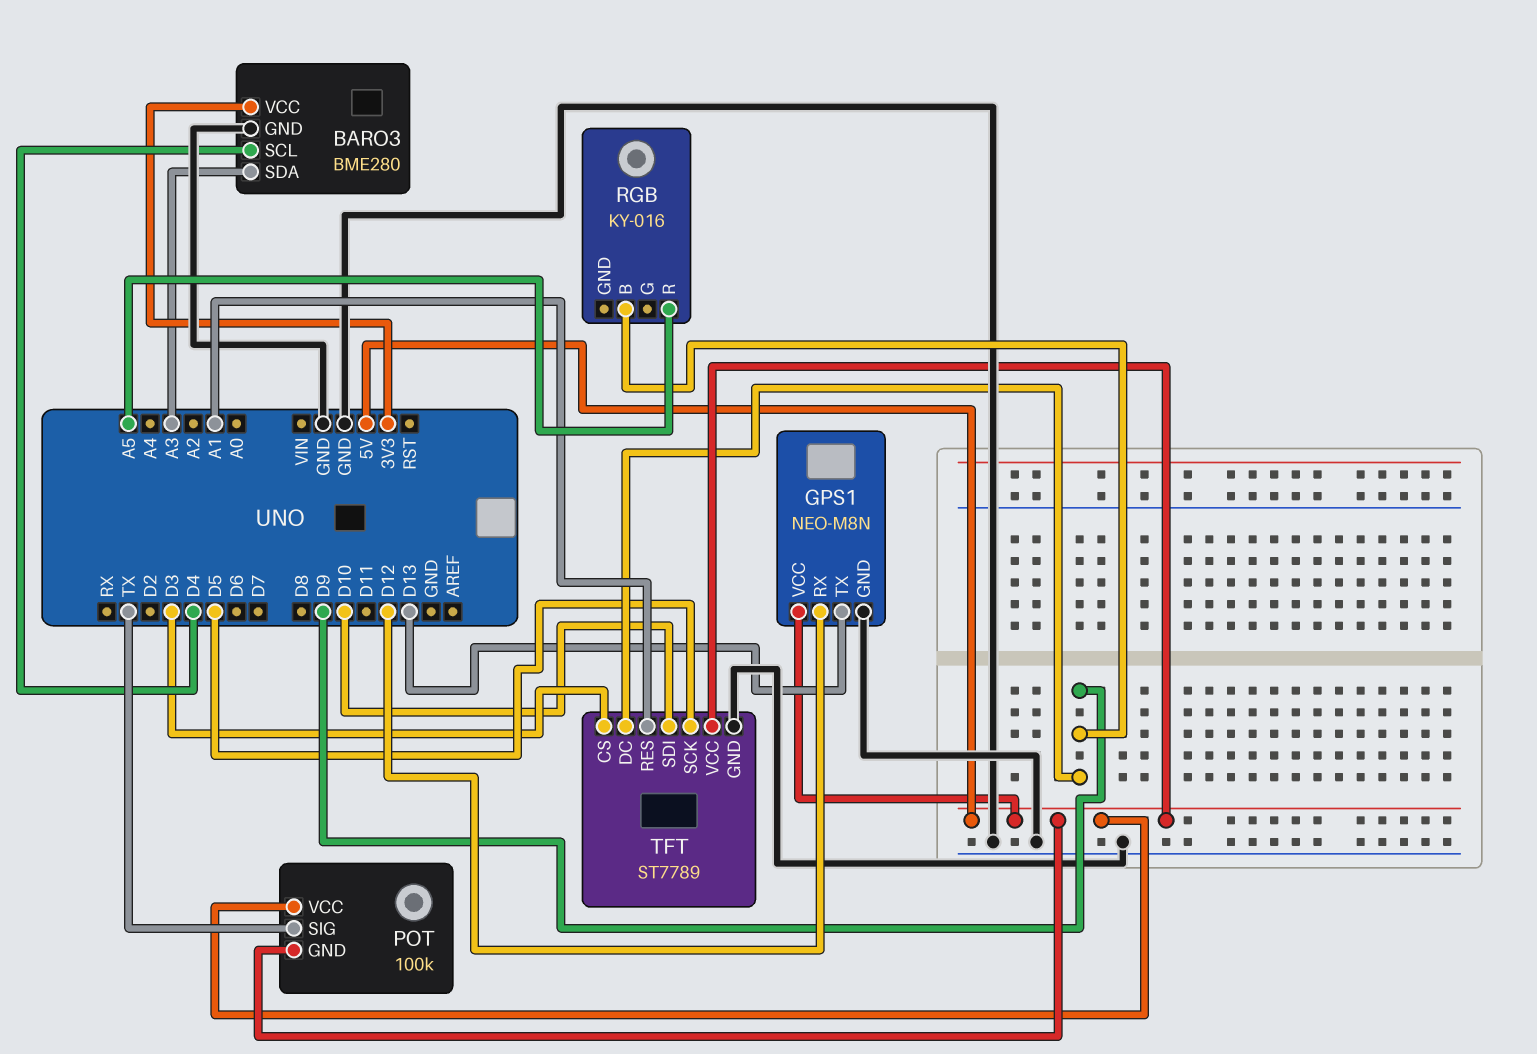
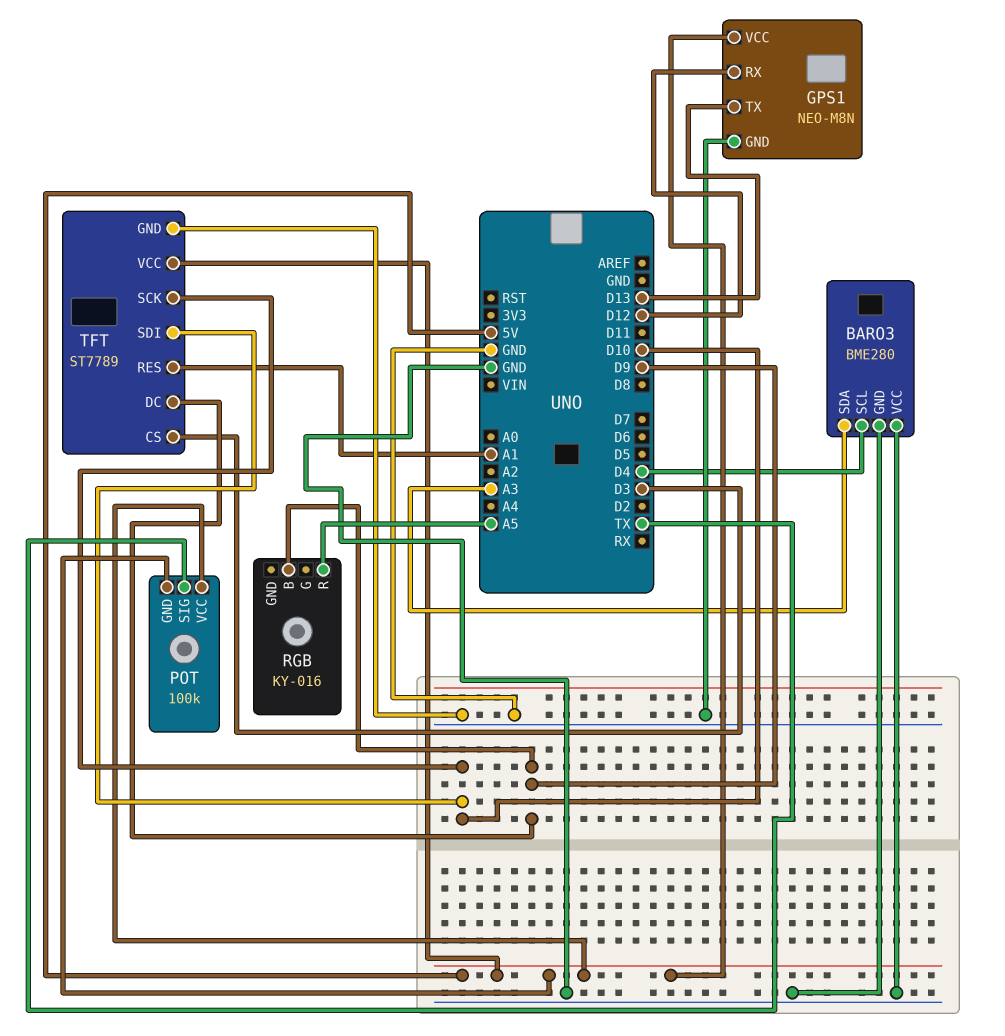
BARO3 pin VCC: 3V3 -> GND
TFT pin SCK: D5 -> D10

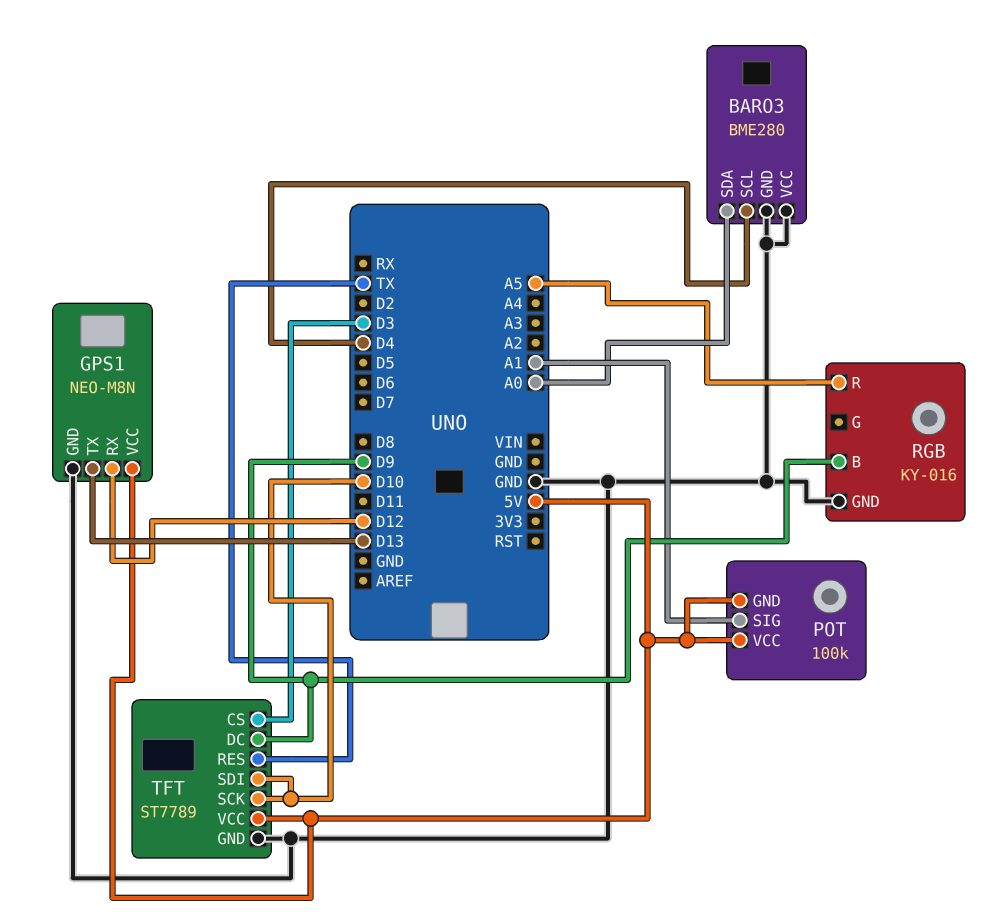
BARO3 pin SDA: A3 -> A0
POT pin SIG: TX -> A1
RGB pin GND: none -> GND
TFT pin RES: A1 -> TX

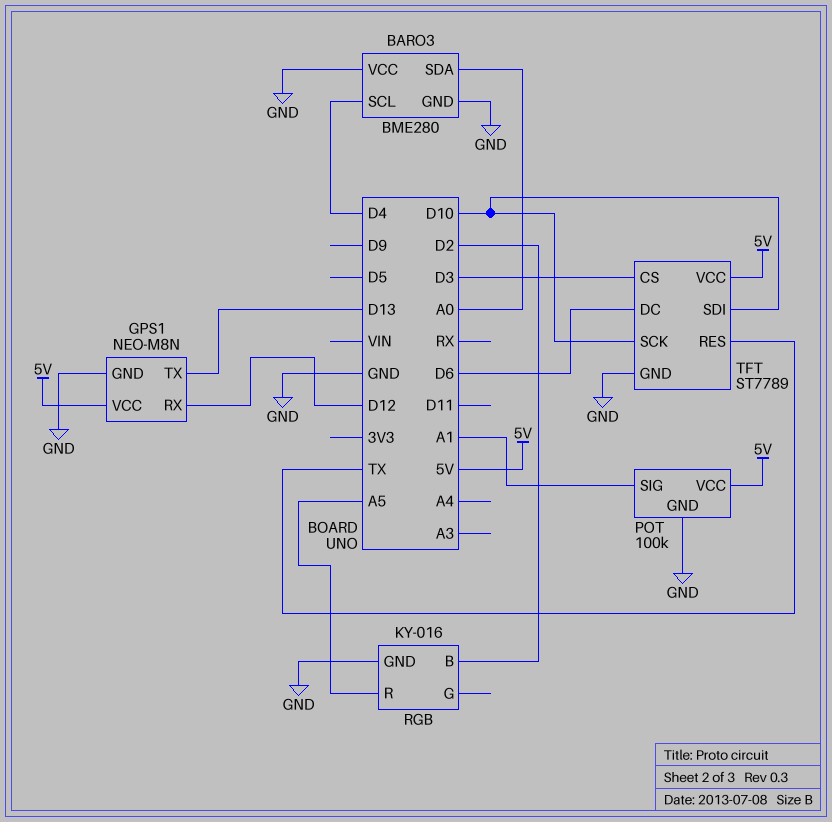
POT pin GND: 5V -> GND
RGB pin B: D9 -> D2
TFT pin DC: D9 -> D6

